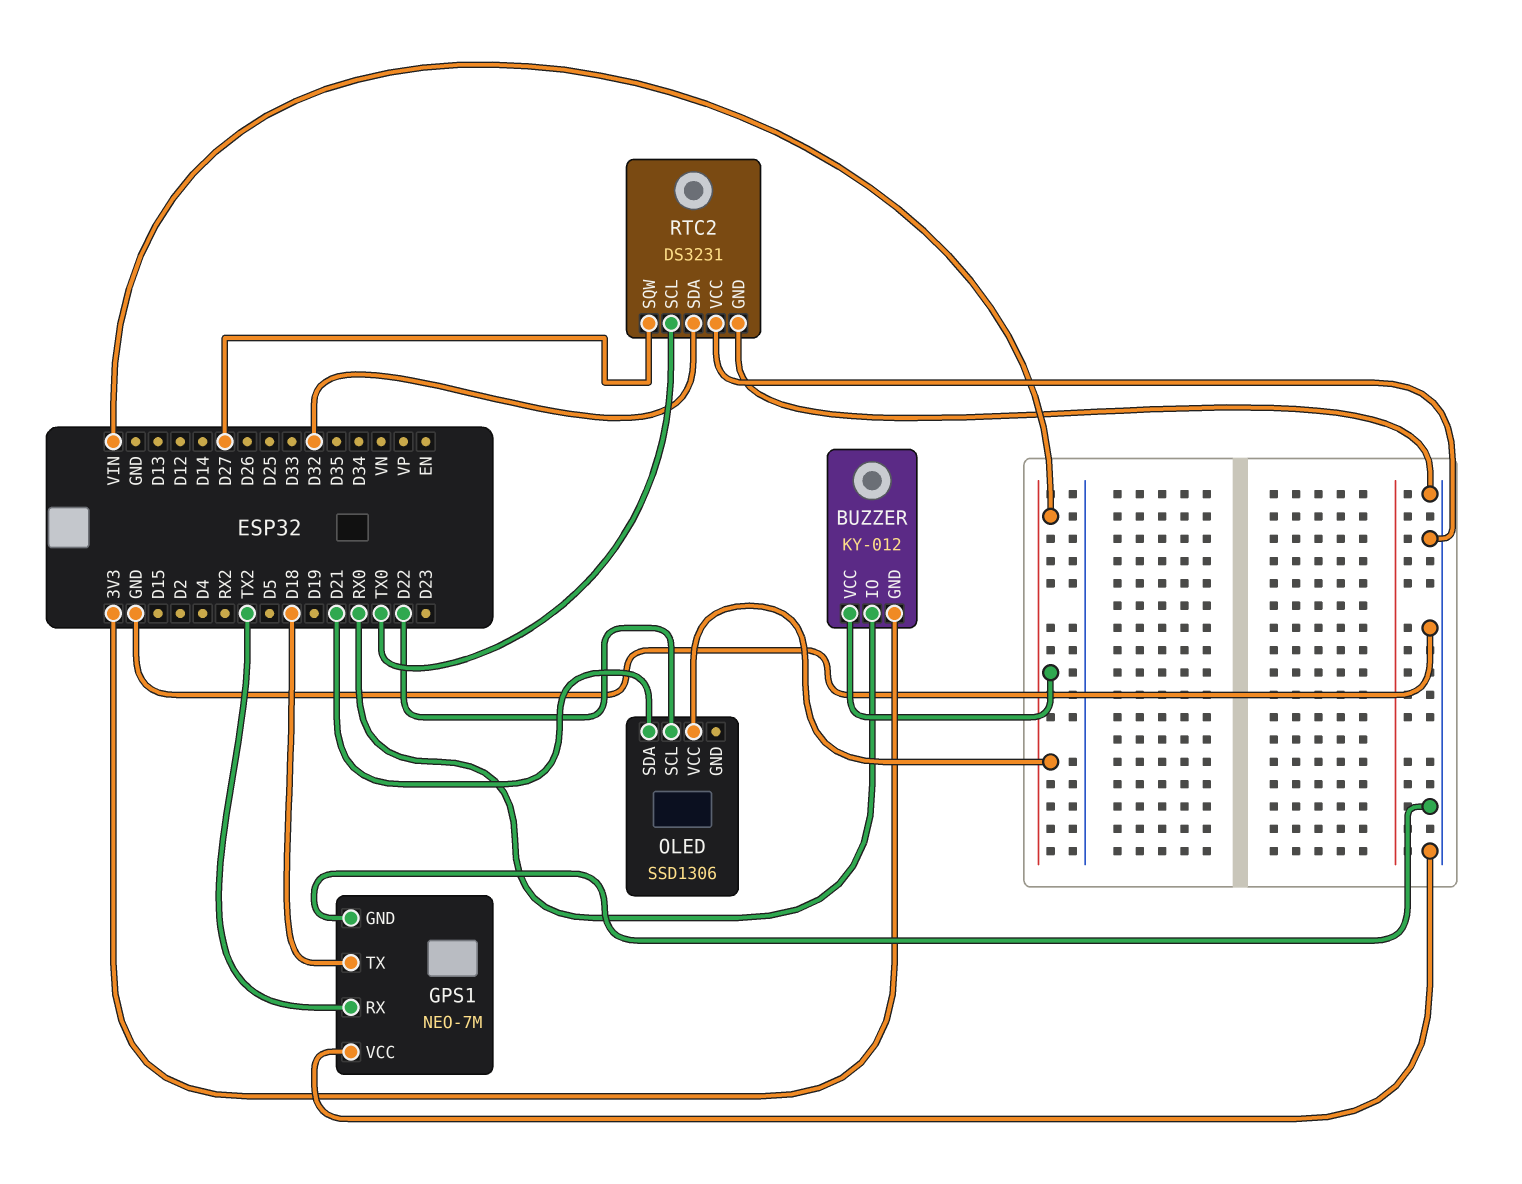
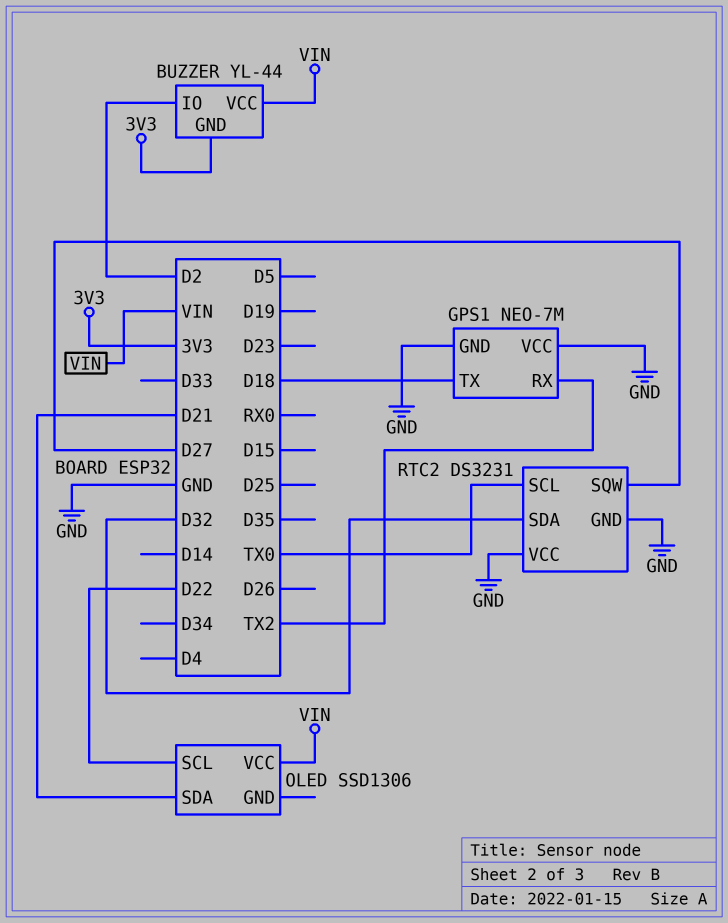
BUZZER: KY-012 -> YL-44
BUZZER pin IO: RX0 -> D2

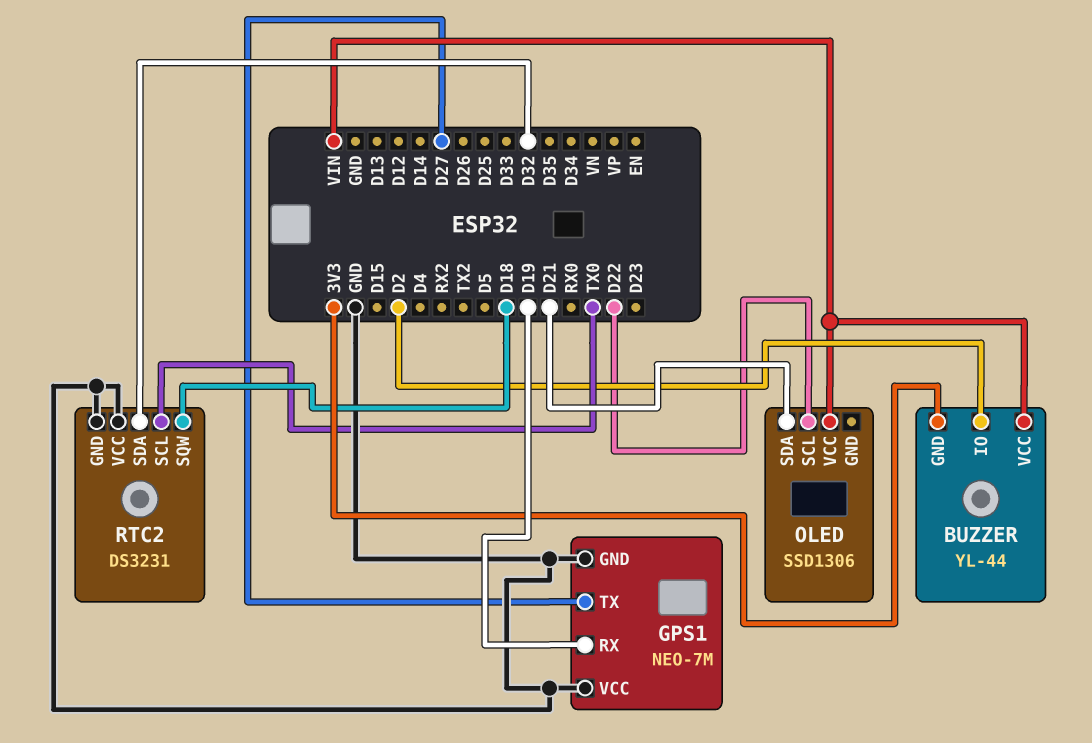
GPS1 pin RX: TX2 -> D19
GPS1 pin TX: D18 -> D27
RTC2 pin SQW: D27 -> D18

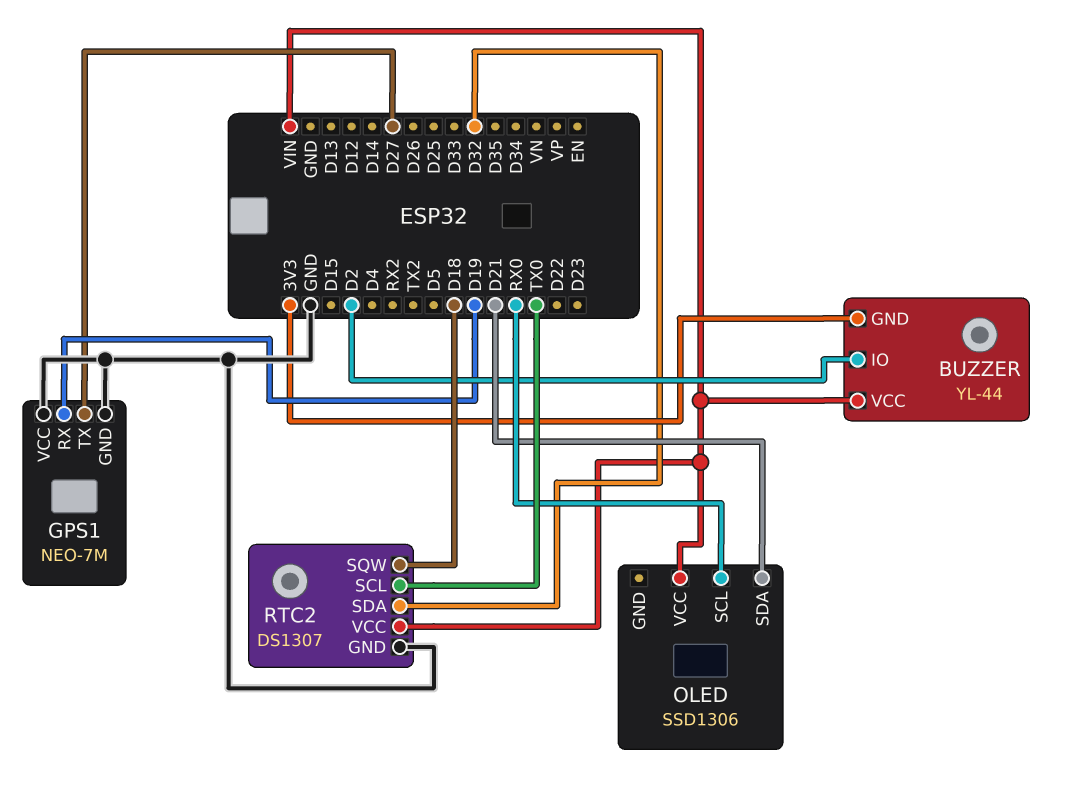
OLED pin SCL: D22 -> RX0
RTC2: DS3231 -> DS1307
RTC2 pin VCC: GND -> VIN

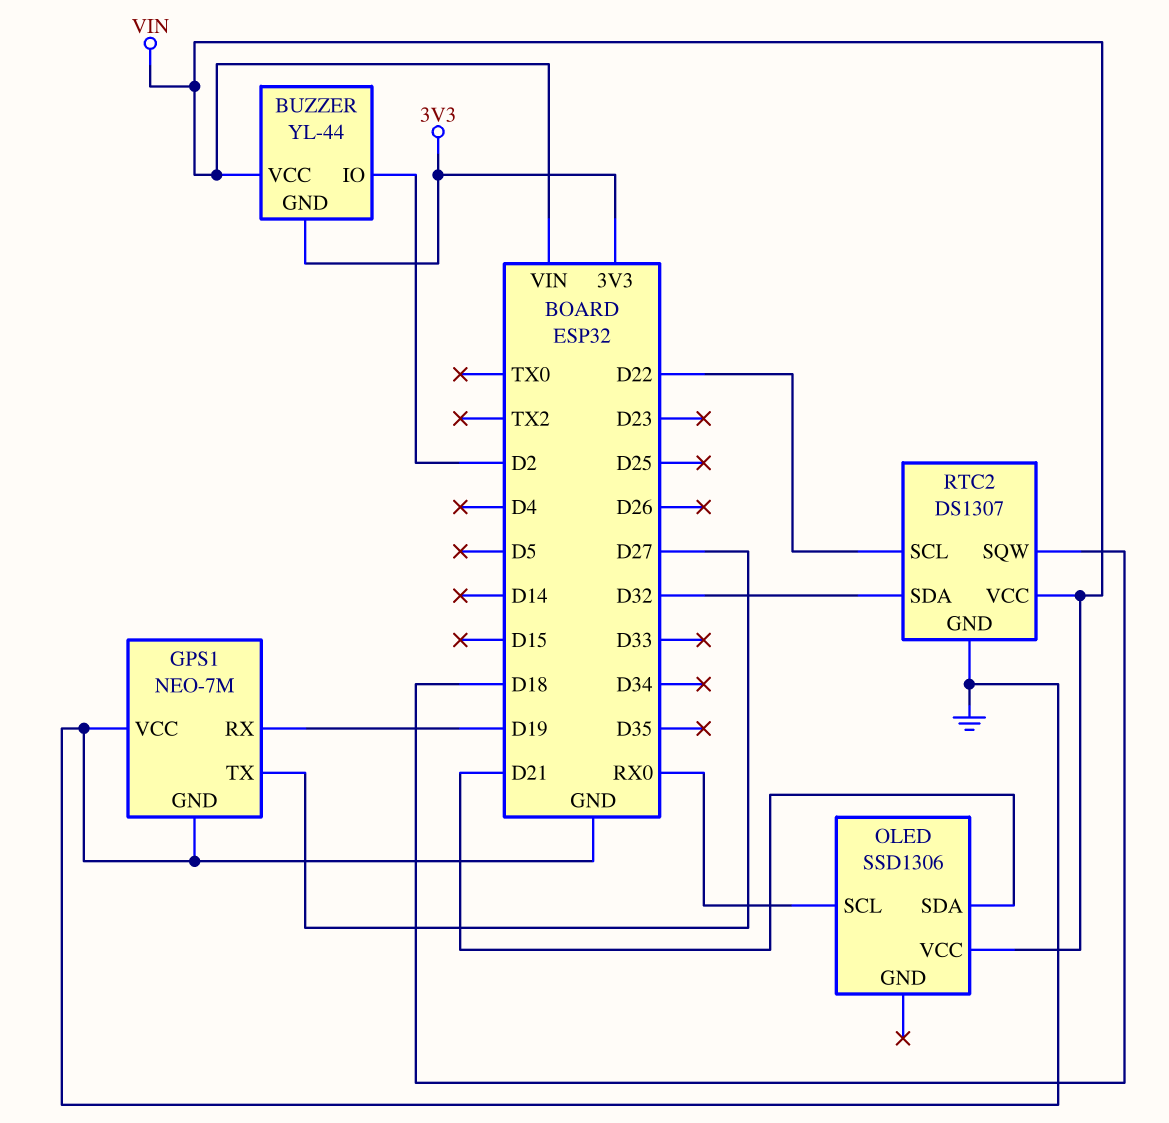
RTC2 pin SCL: TX0 -> D22

